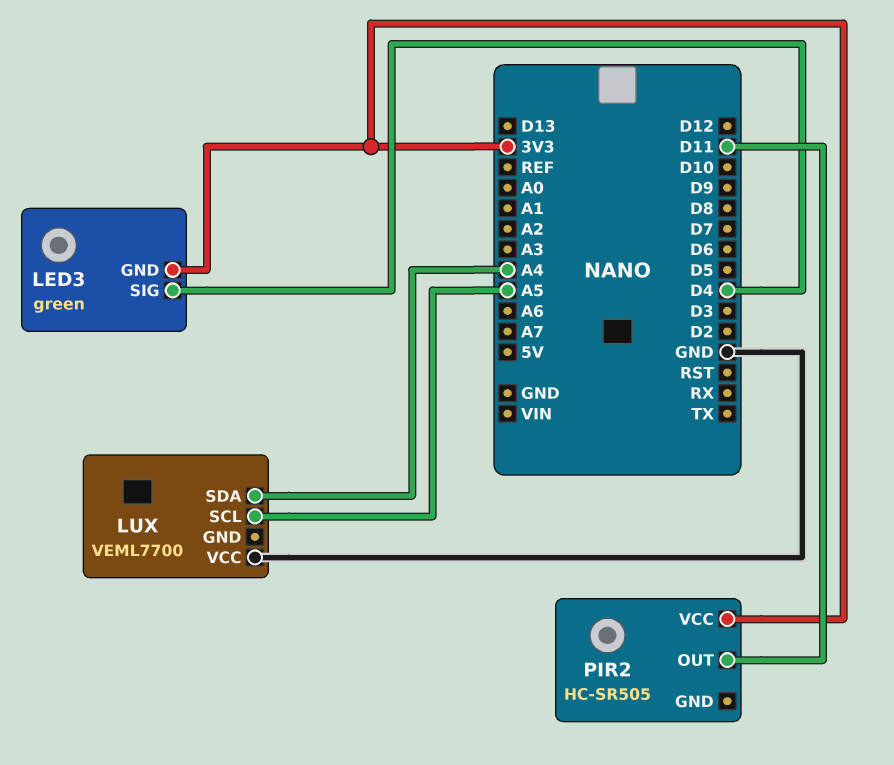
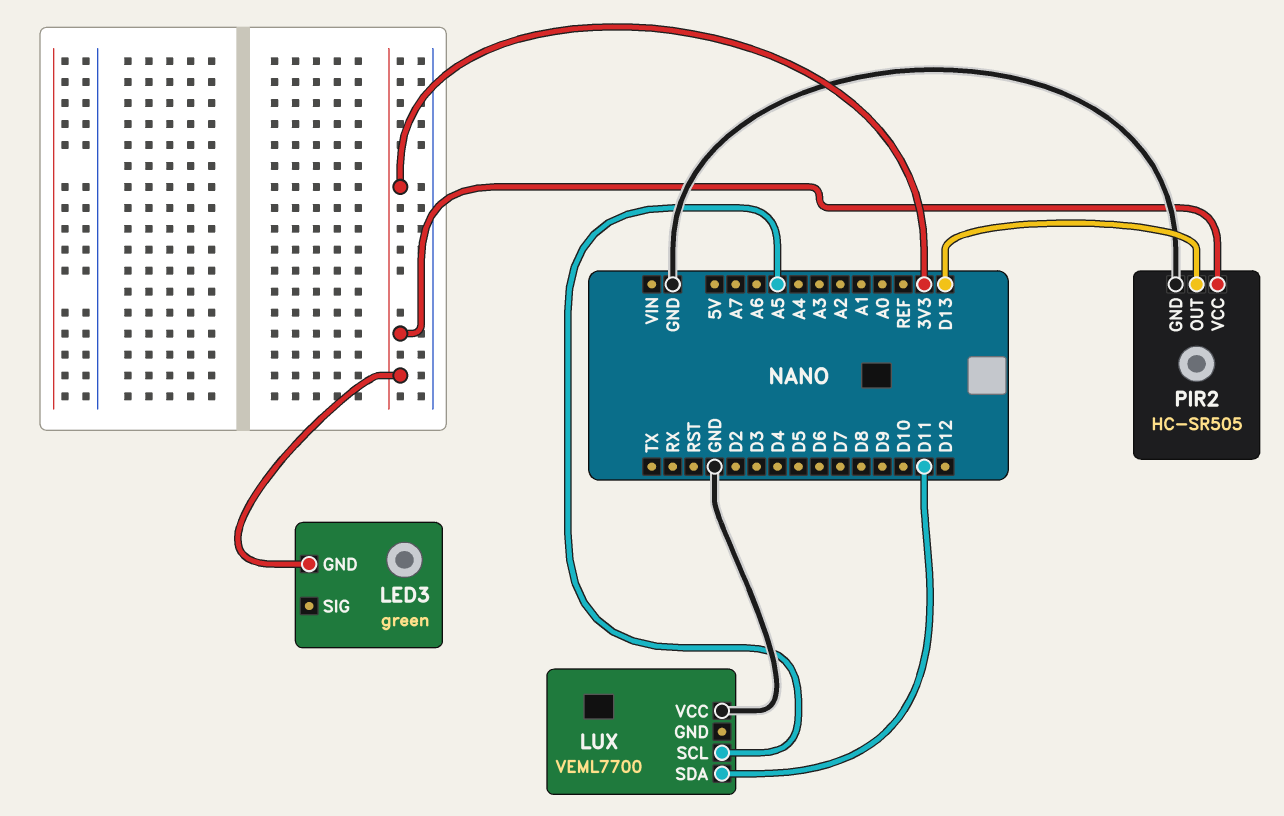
LED3 pin SIG: D4 -> none
LUX pin SDA: A4 -> D11
PIR2 pin GND: none -> GND
PIR2 pin OUT: D11 -> D13

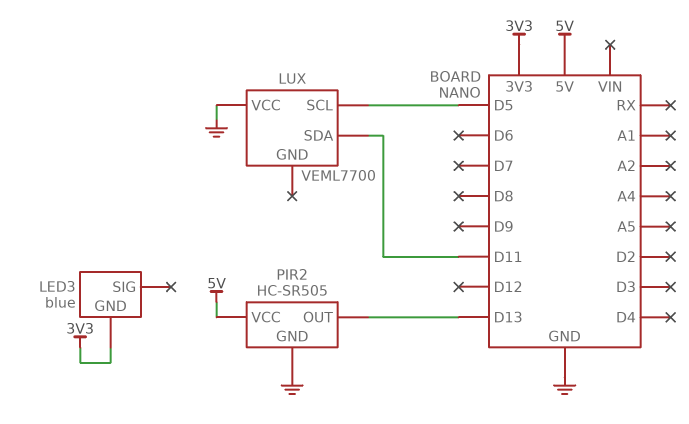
LED3: green -> blue
LUX pin SCL: A5 -> D5
PIR2 pin VCC: 3V3 -> 5V

